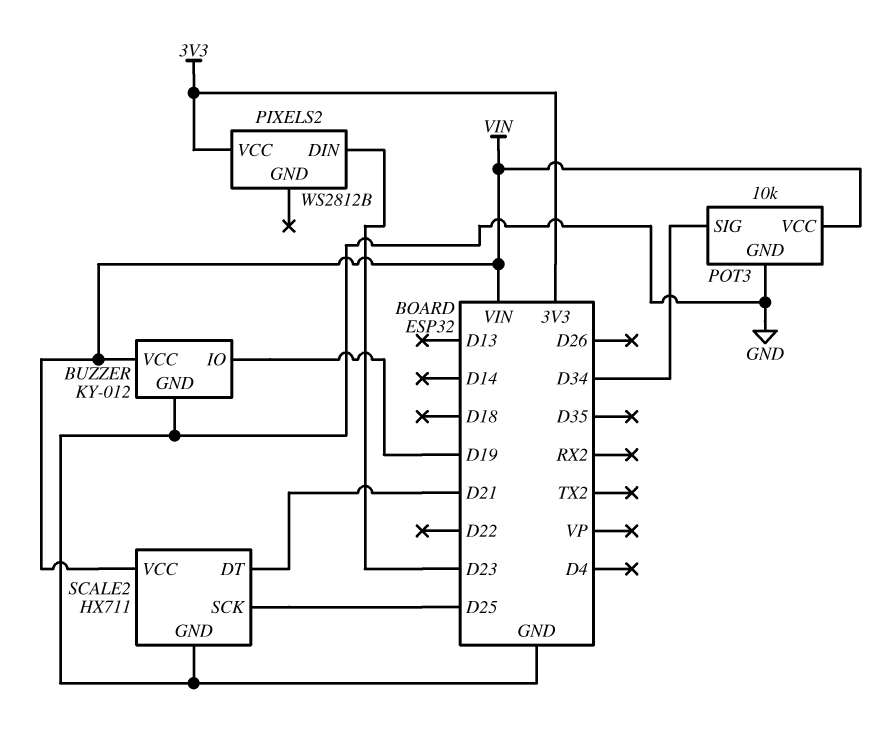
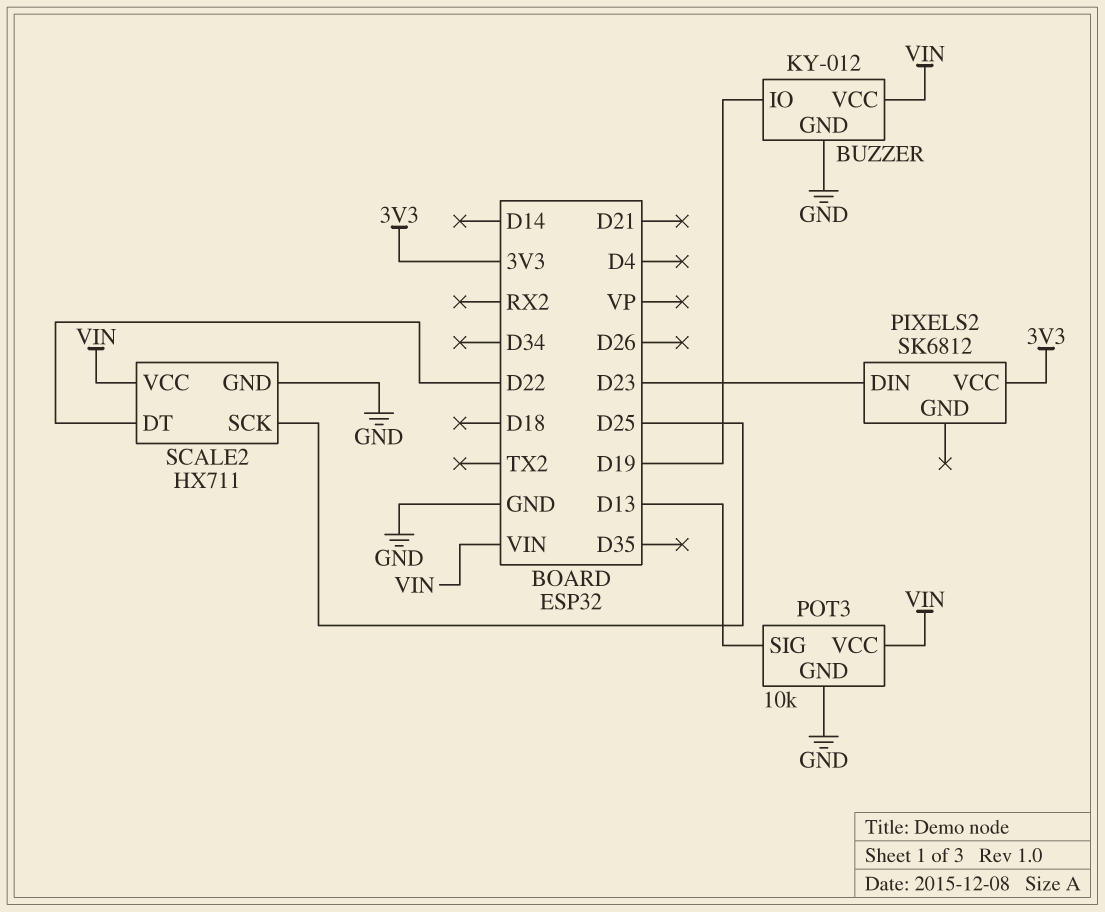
PIXELS2: WS2812B -> SK6812
POT3 pin SIG: D34 -> D13
SCALE2 pin DT: D21 -> D22

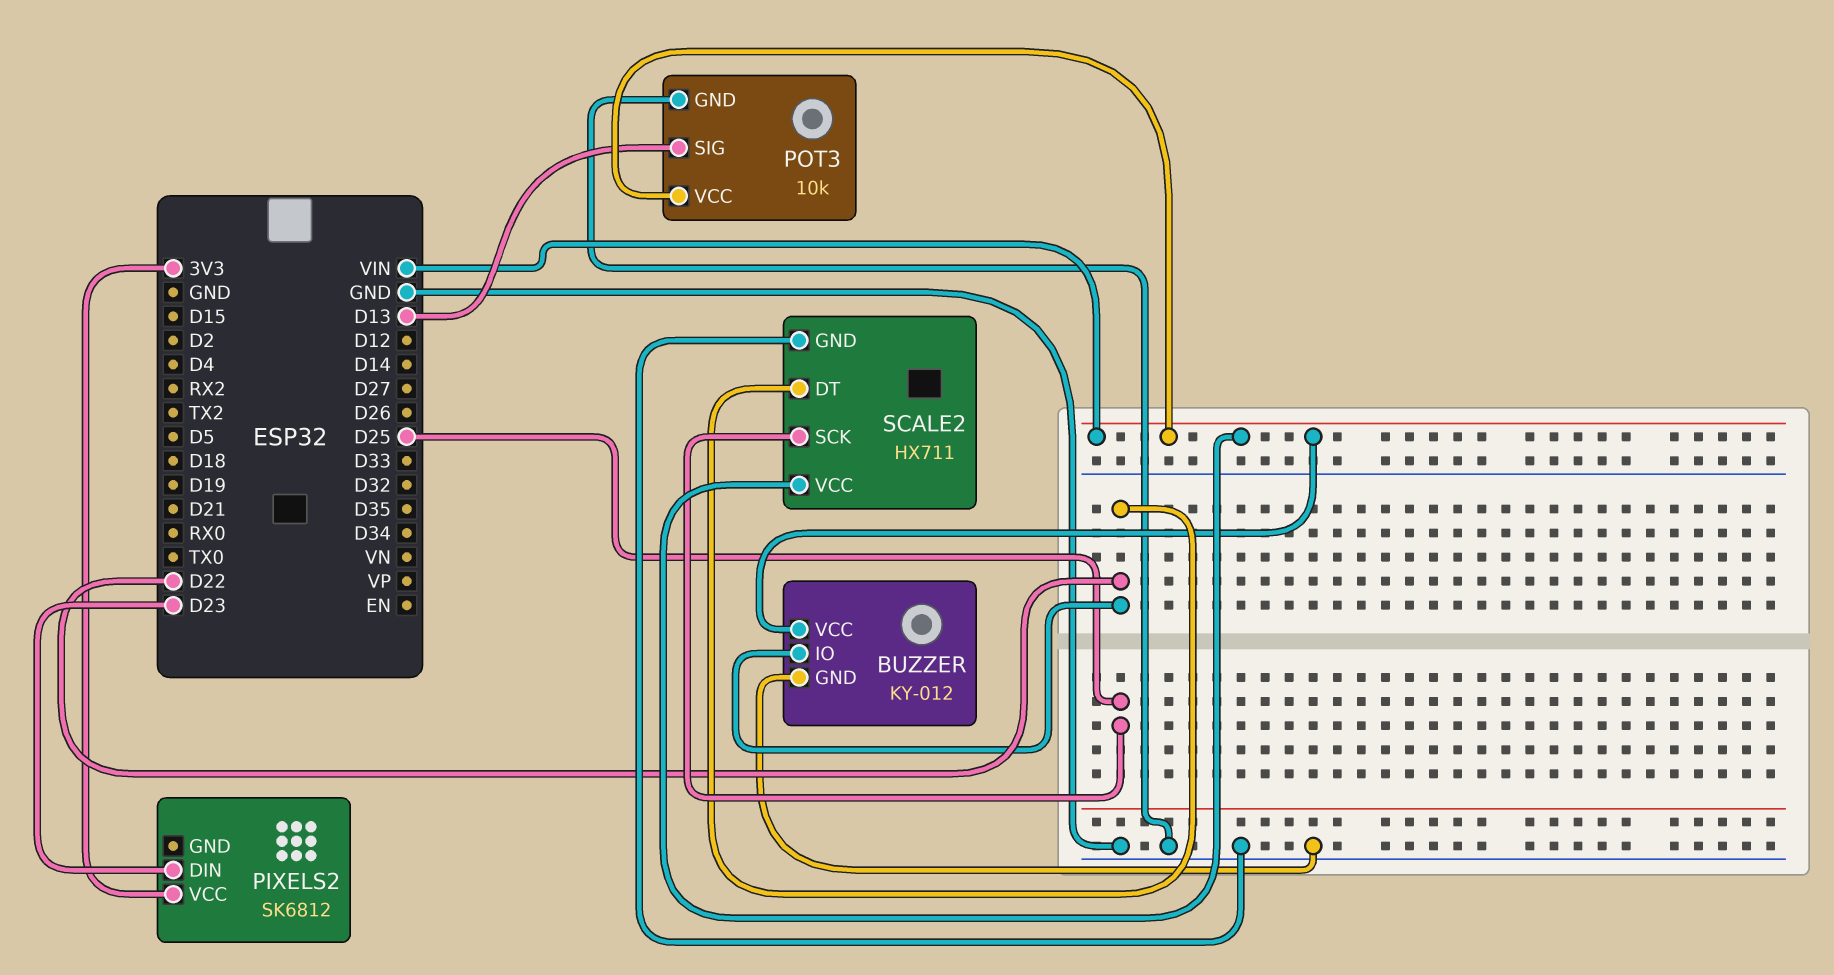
BUZZER pin IO: D19 -> D22

